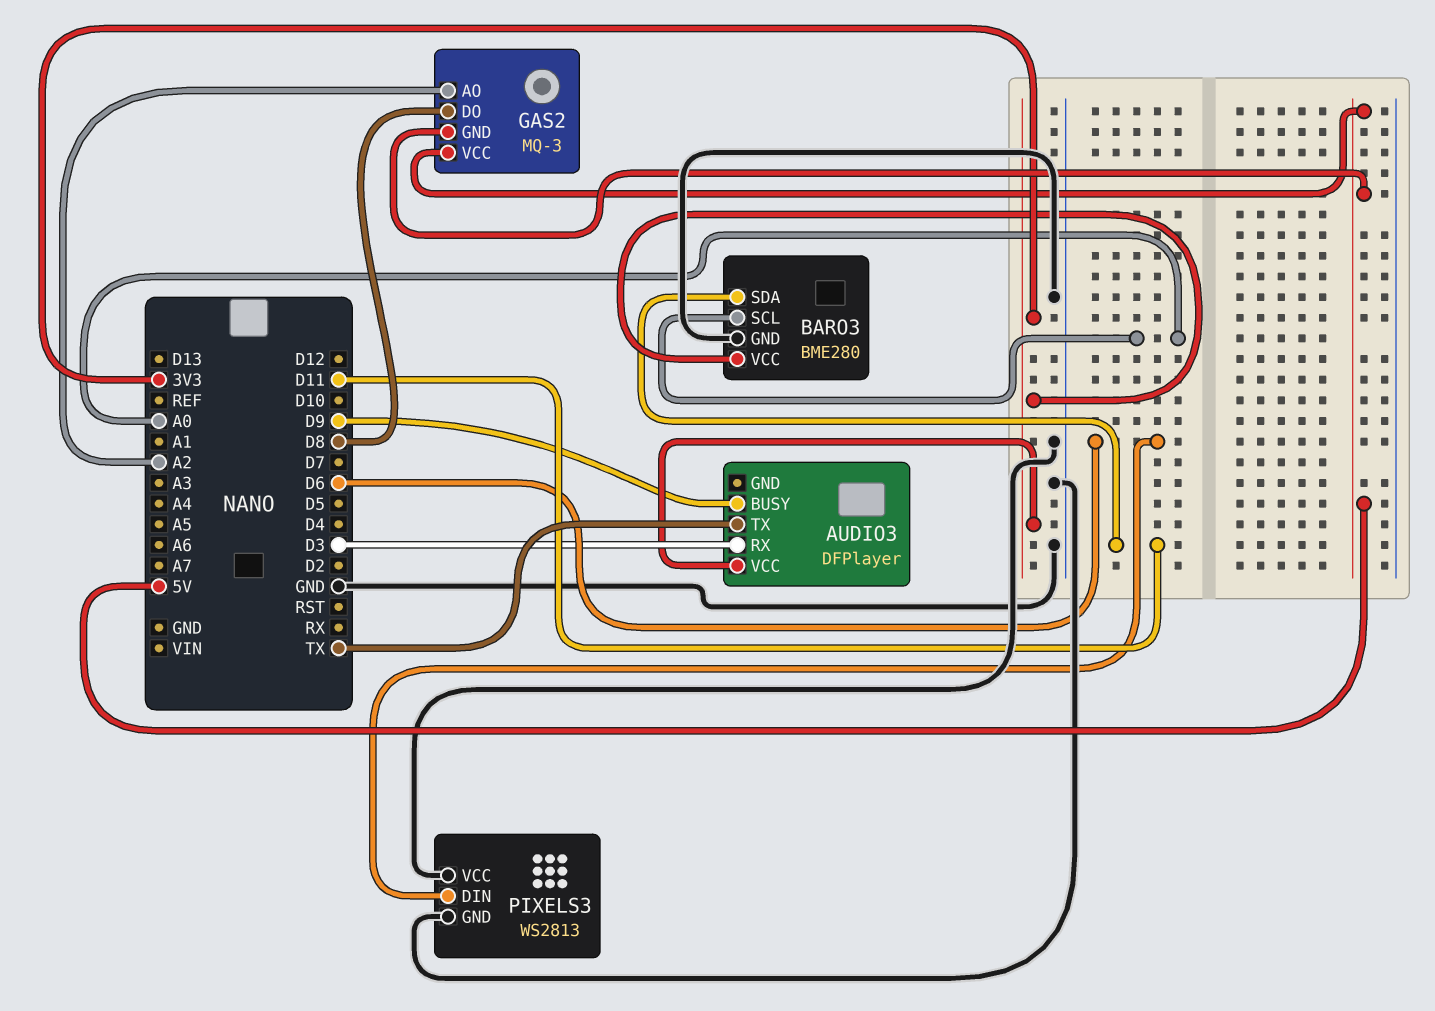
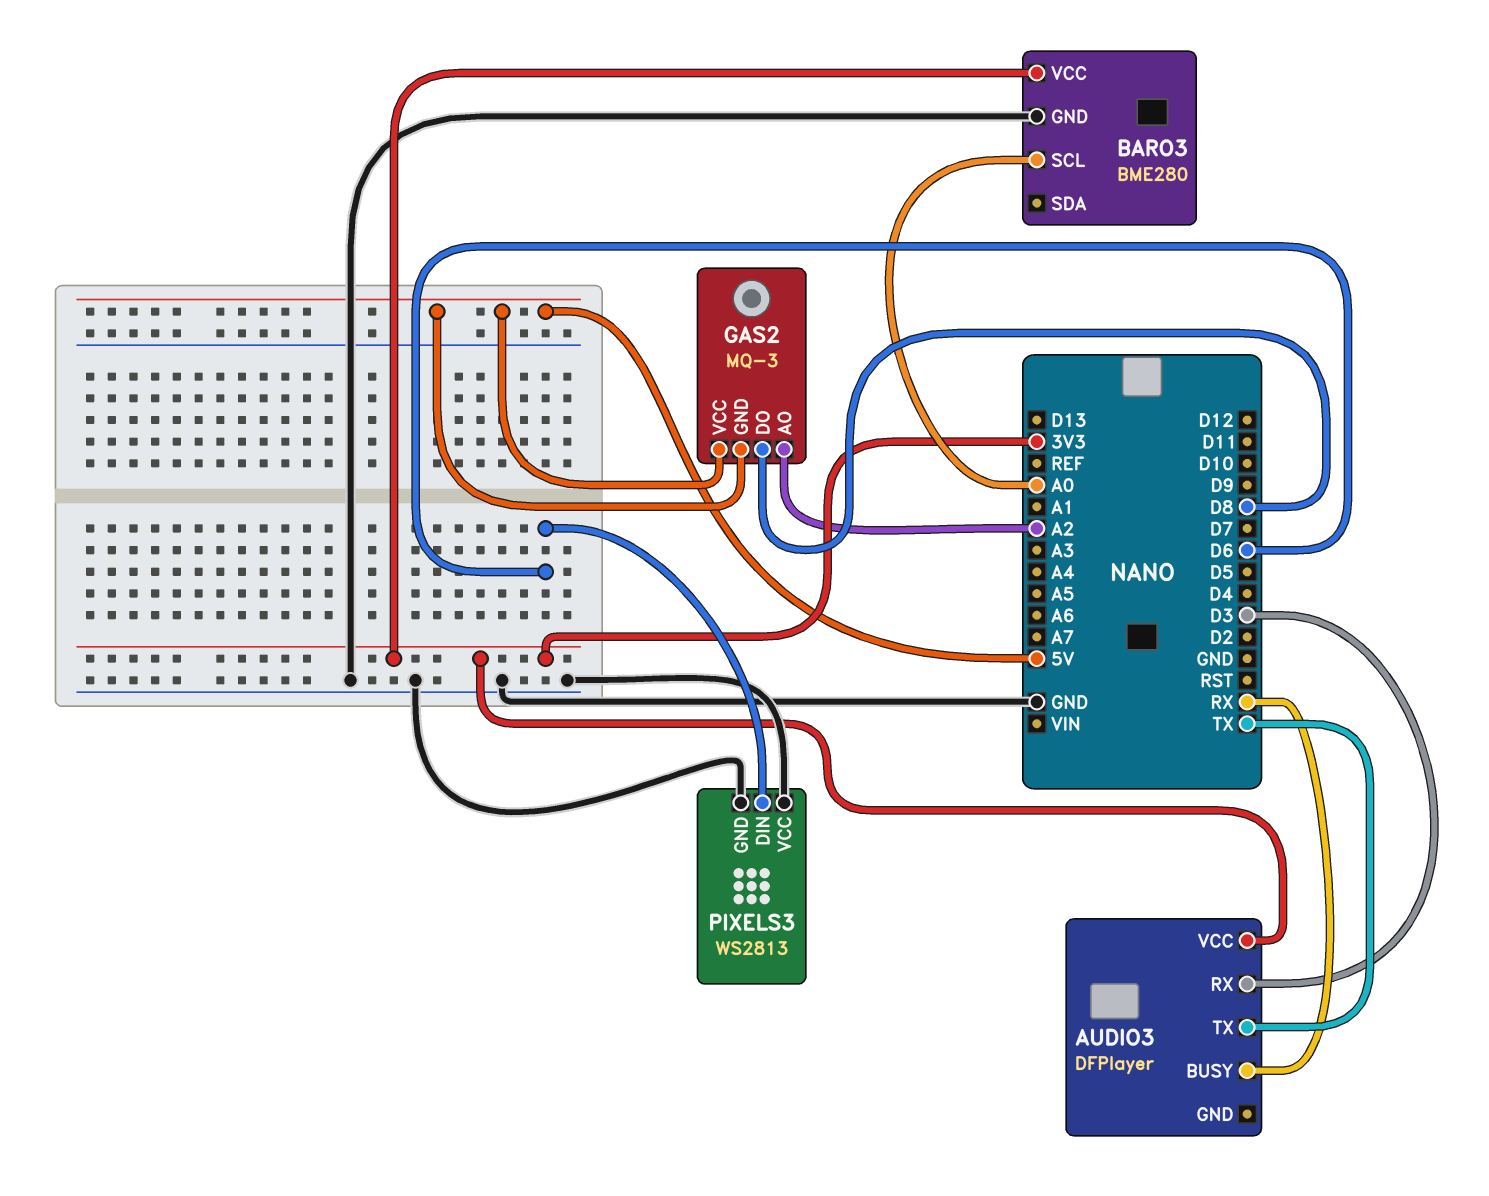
AUDIO3 pin BUSY: D9 -> RX
BARO3 pin SDA: D11 -> none

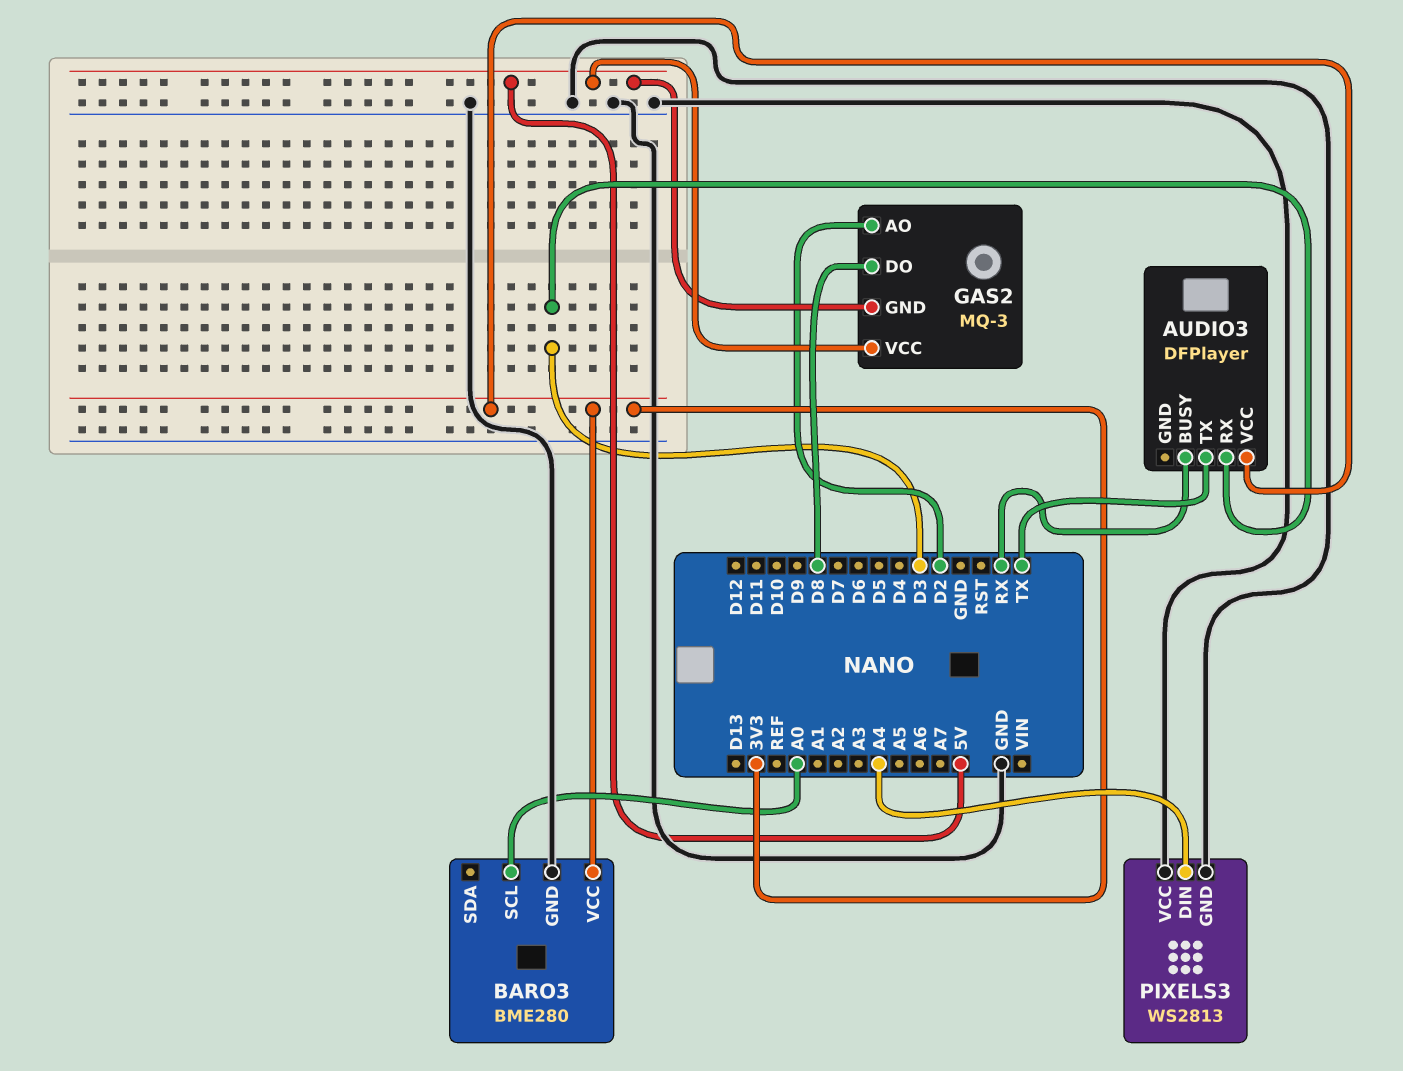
GAS2 pin AO: A2 -> D2
PIXELS3 pin DIN: D6 -> A4

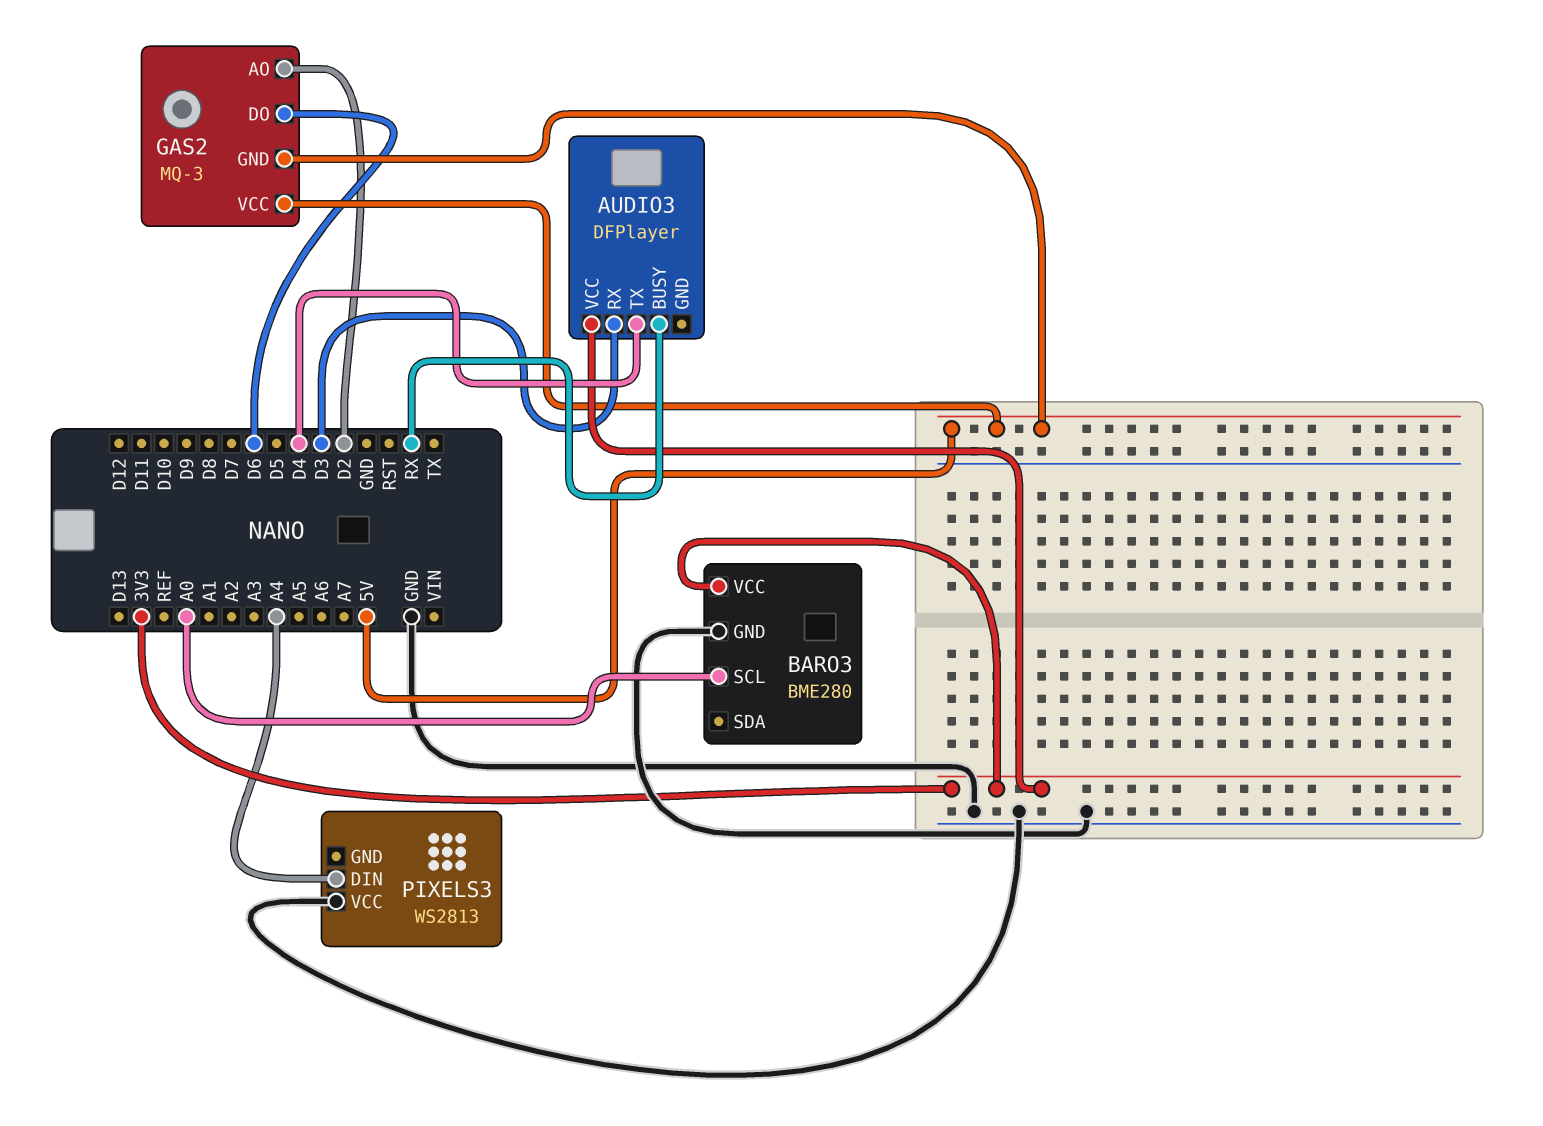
AUDIO3 pin TX: TX -> D4
GAS2 pin DO: D8 -> D6
PIXELS3 pin GND: GND -> none

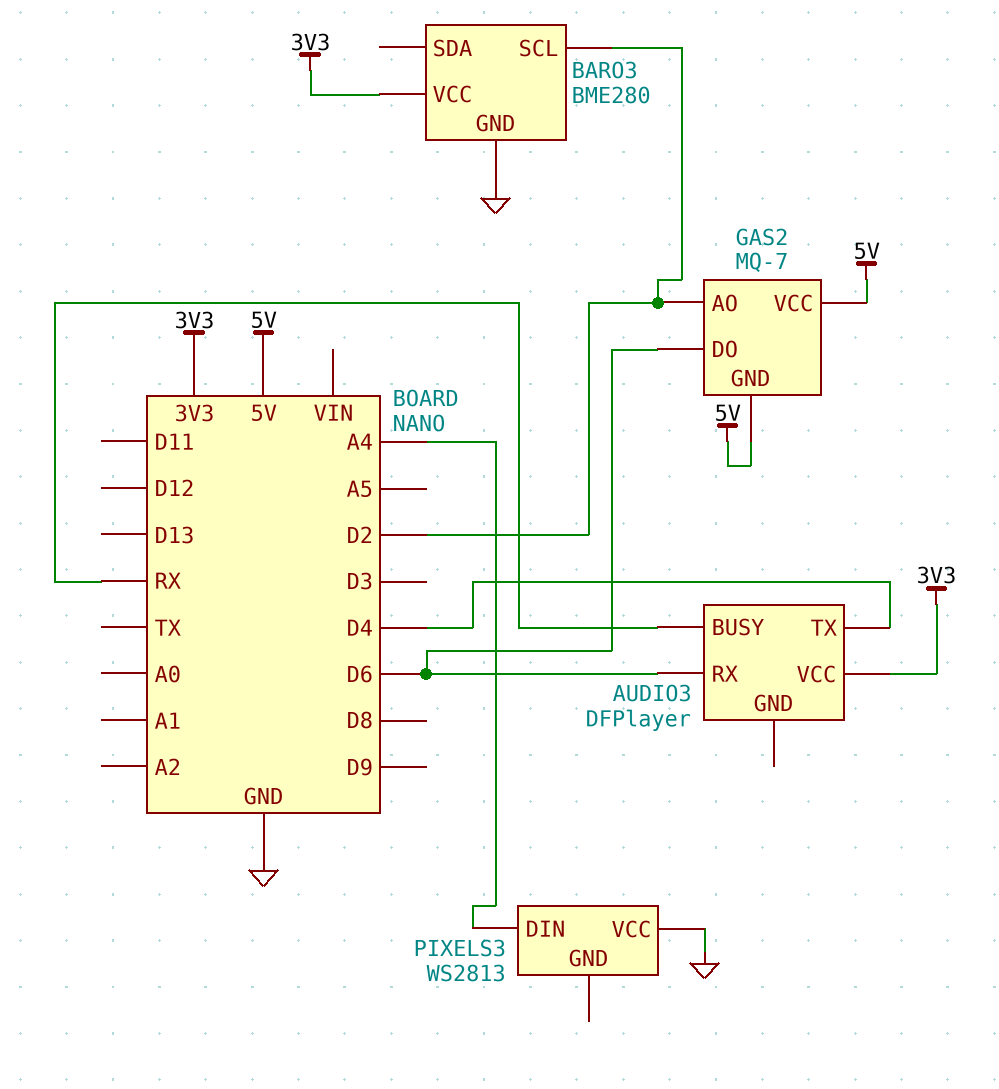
AUDIO3 pin RX: D3 -> D6
BARO3 pin SCL: A0 -> D2
GAS2: MQ-3 -> MQ-7

